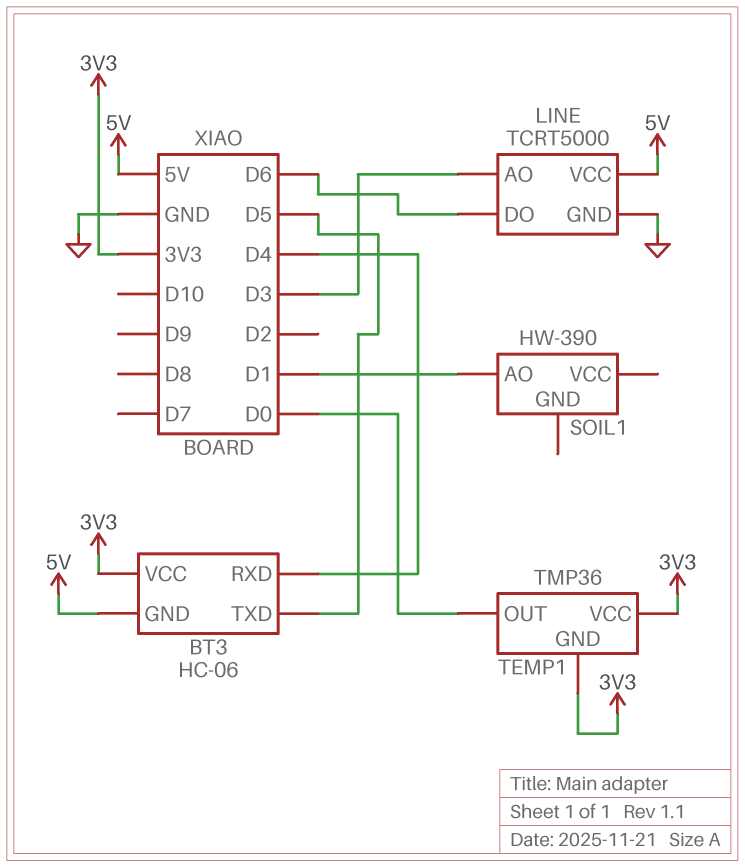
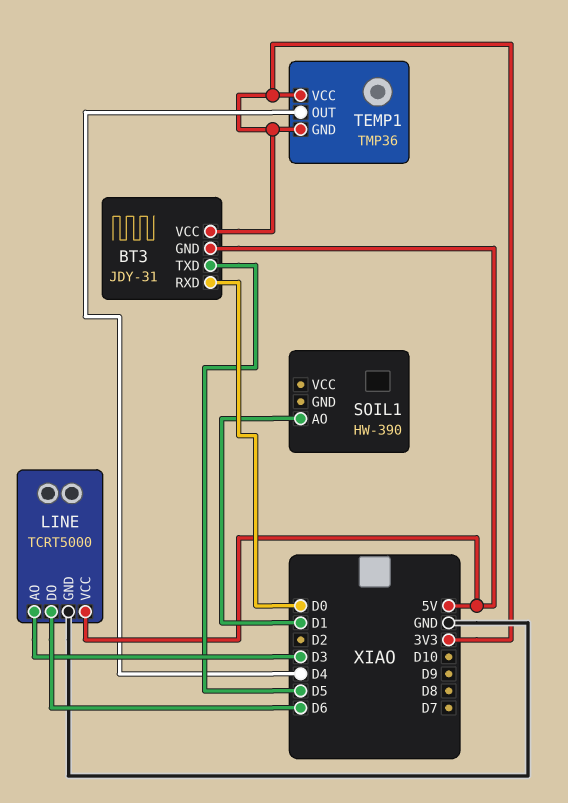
BT3: HC-06 -> JDY-31
BT3 pin RXD: D4 -> D0
TEMP1 pin OUT: D0 -> D4

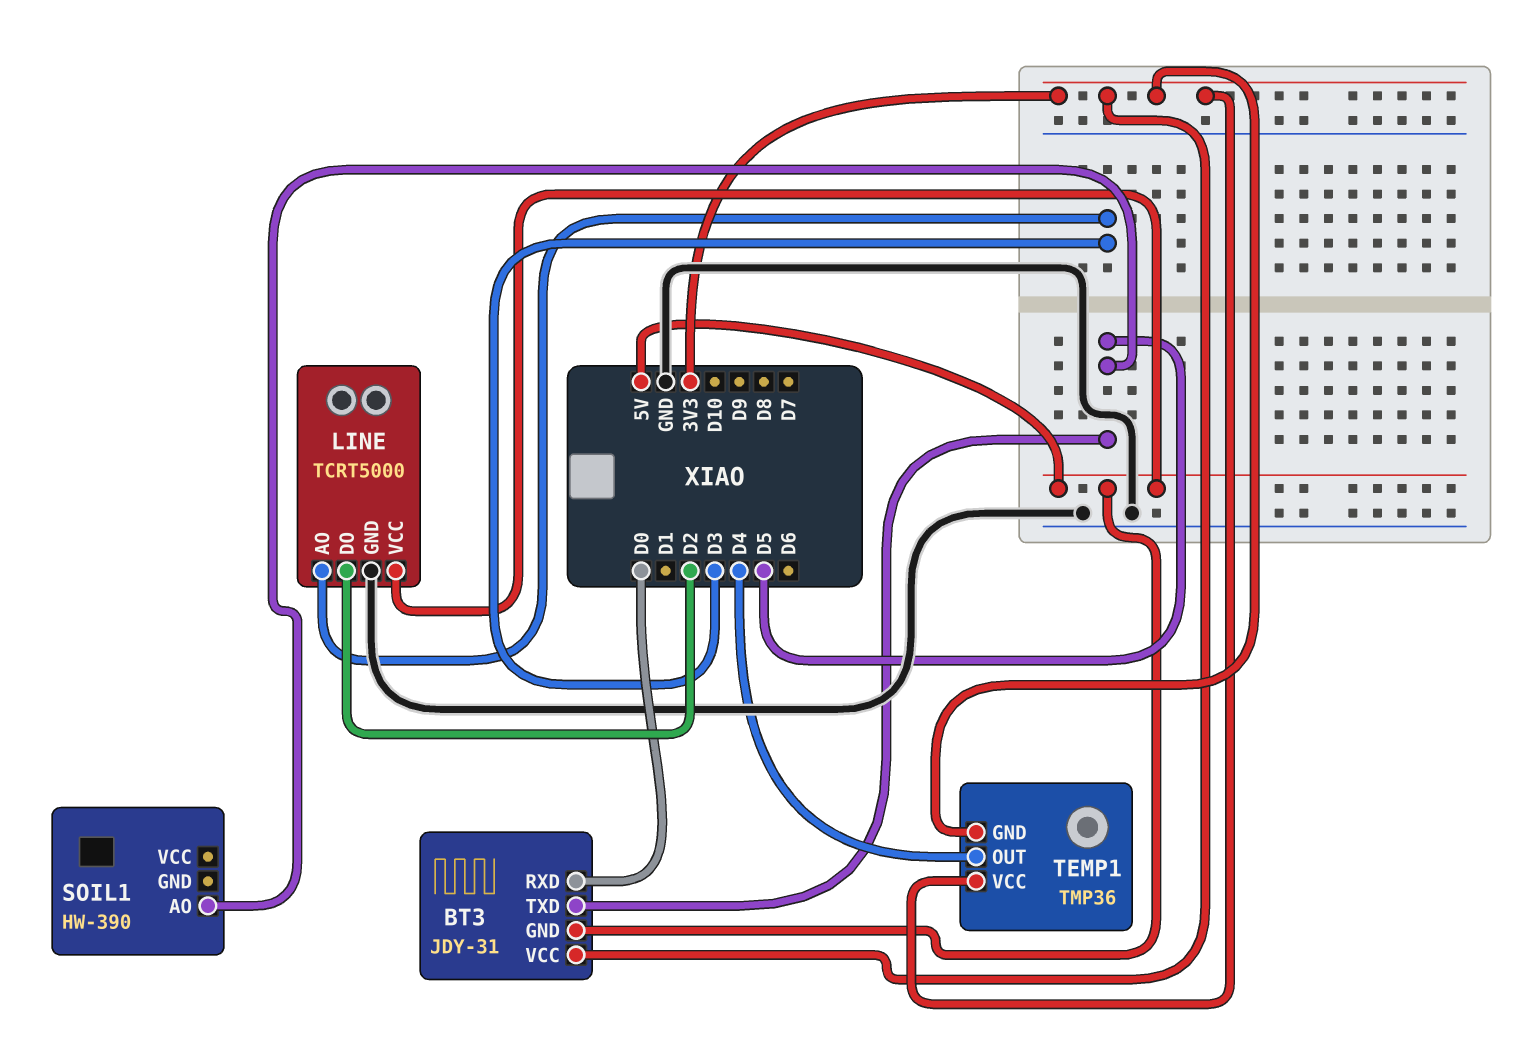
LINE pin DO: D6 -> D2
SOIL1 pin AO: D1 -> D5

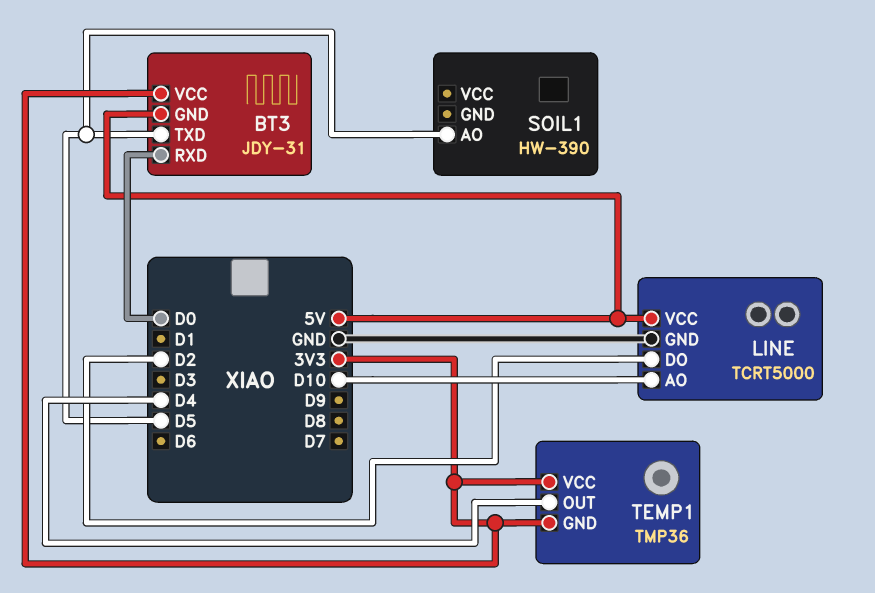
LINE pin AO: D3 -> D10

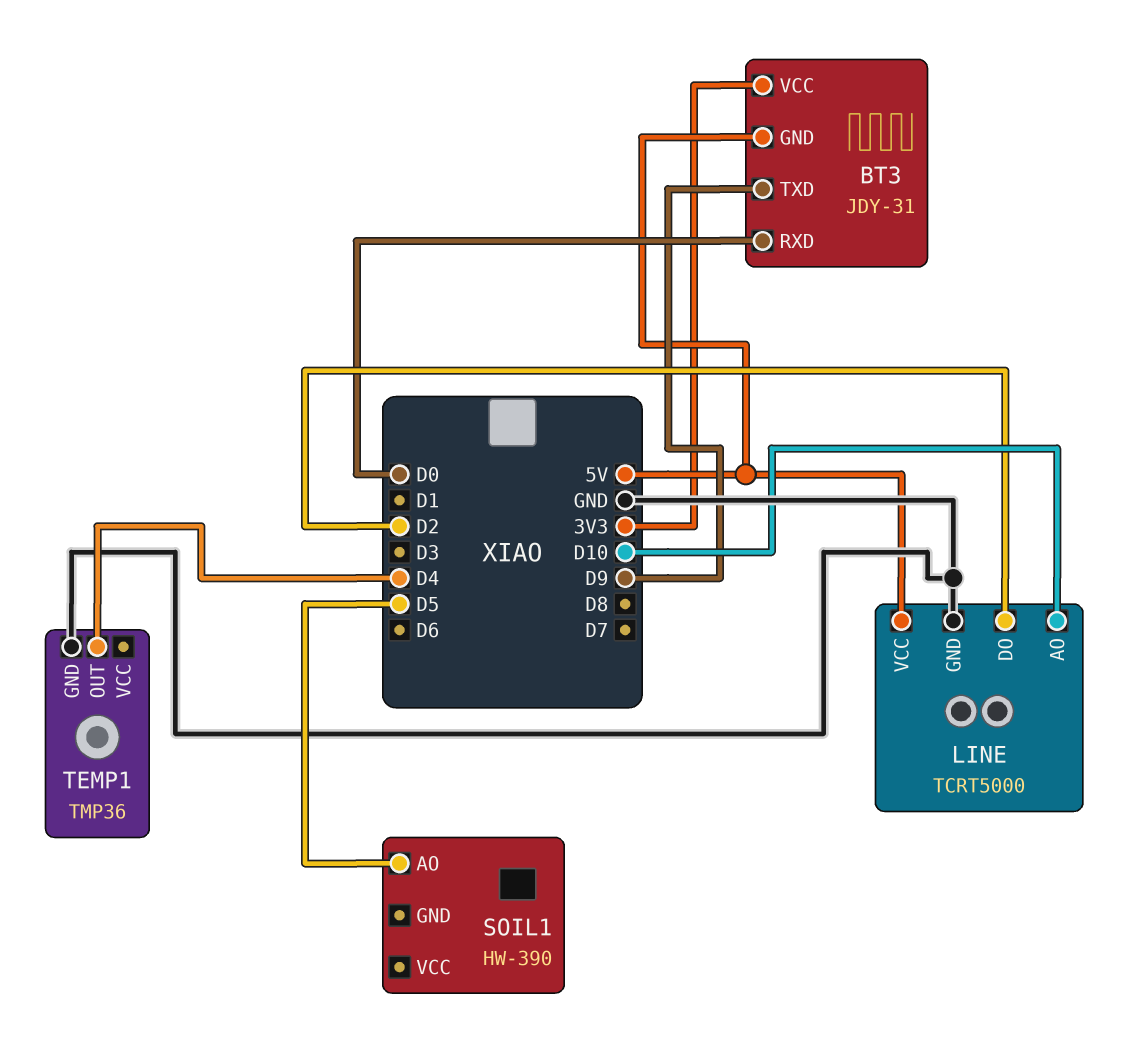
BT3 pin TXD: D5 -> D9
TEMP1 pin GND: 3V3 -> GND
TEMP1 pin VCC: 3V3 -> none

